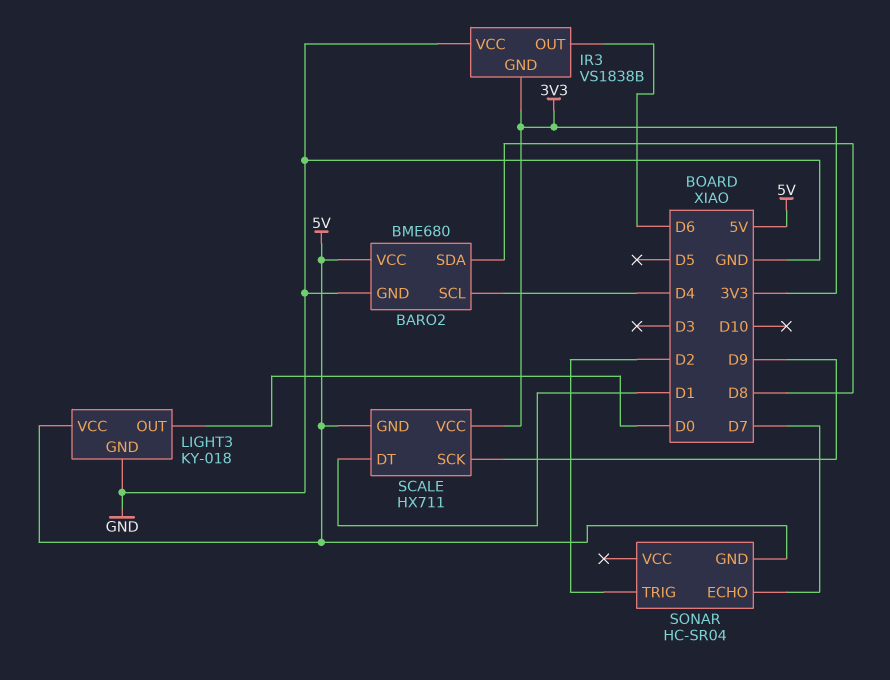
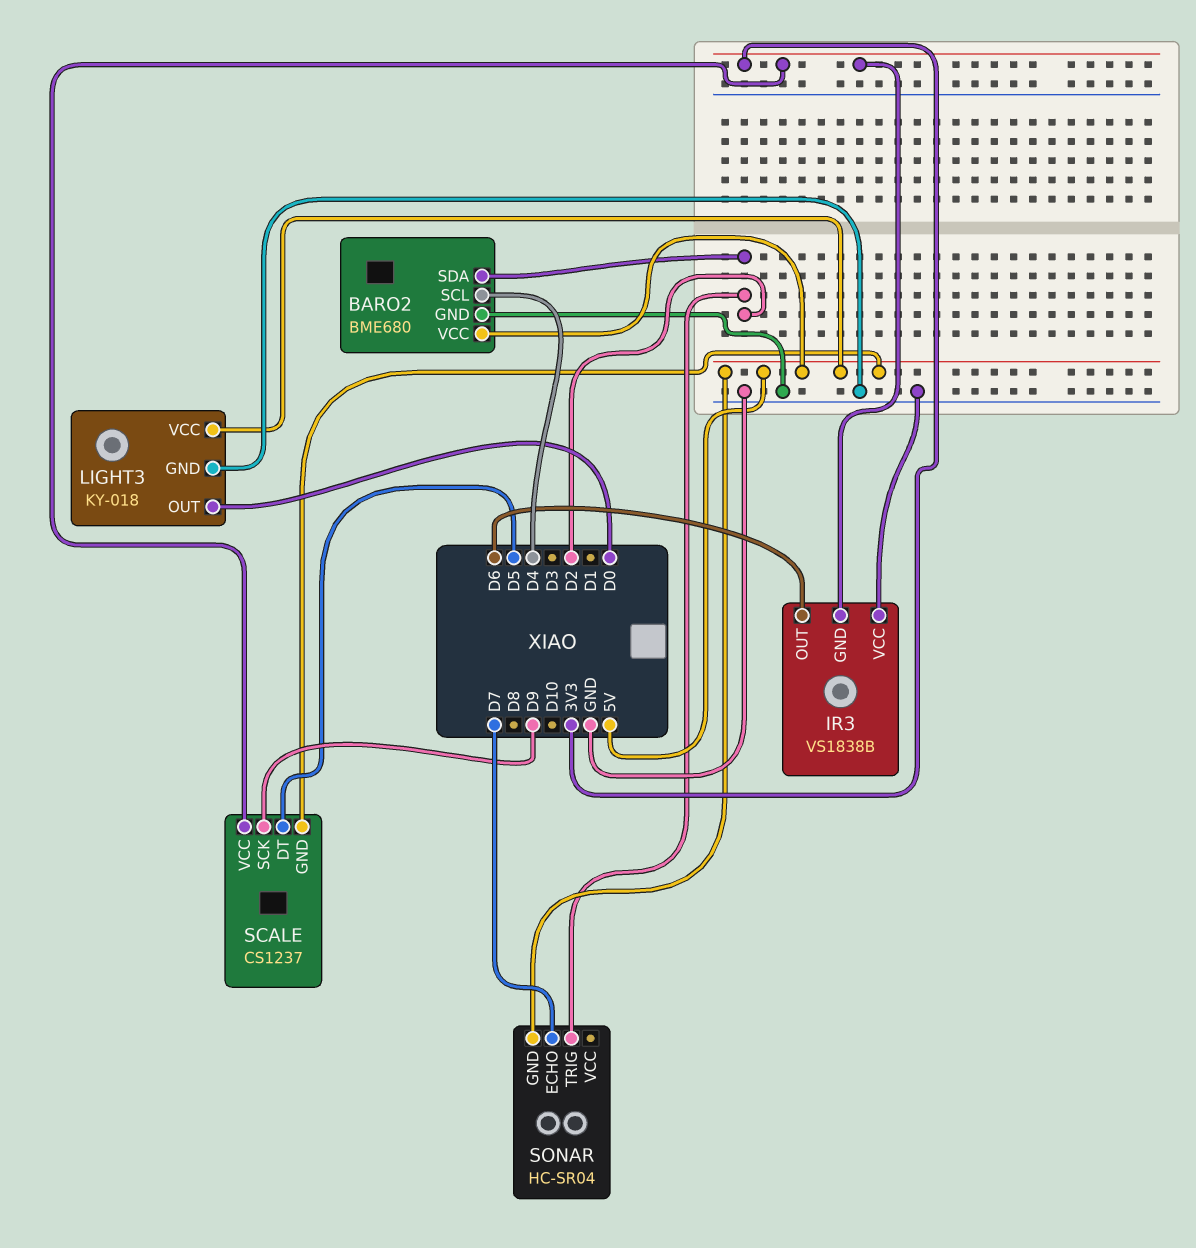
BARO2 pin SDA: D8 -> D2
SCALE: HX711 -> CS1237
SCALE pin DT: D1 -> D5

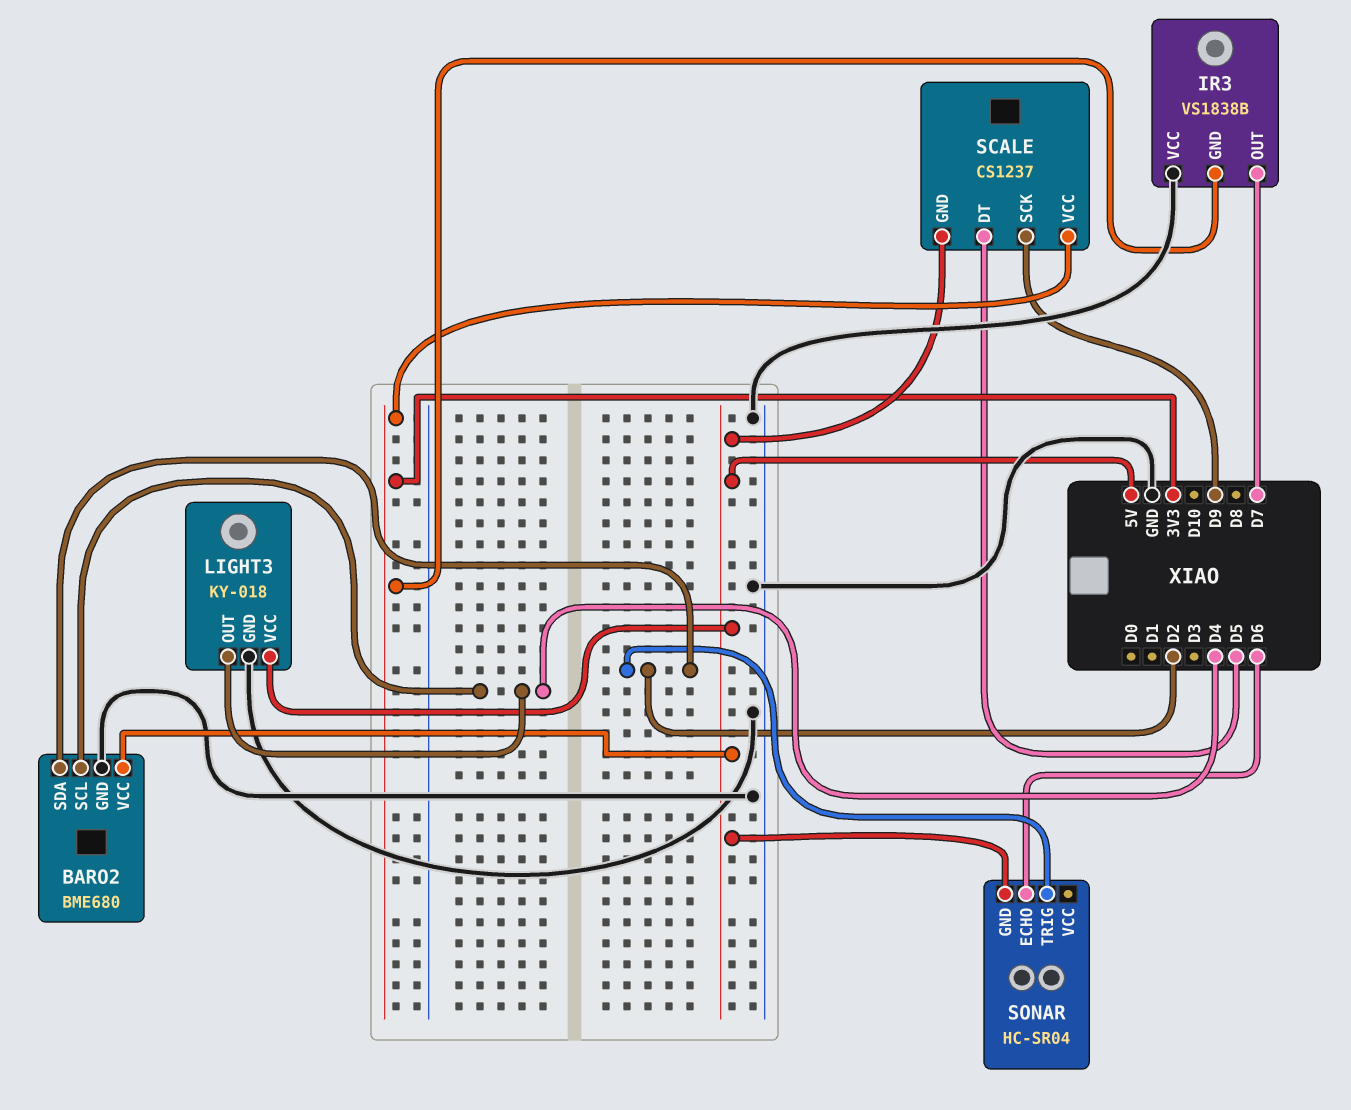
IR3 pin OUT: D6 -> D7
LIGHT3 pin OUT: D0 -> D4
SONAR pin ECHO: D7 -> D6

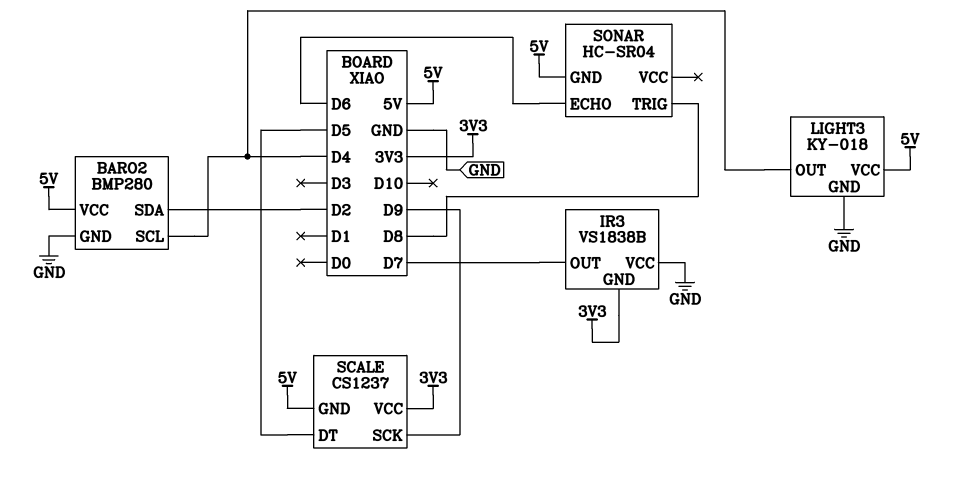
BARO2: BME680 -> BMP280
SONAR pin TRIG: D2 -> D8

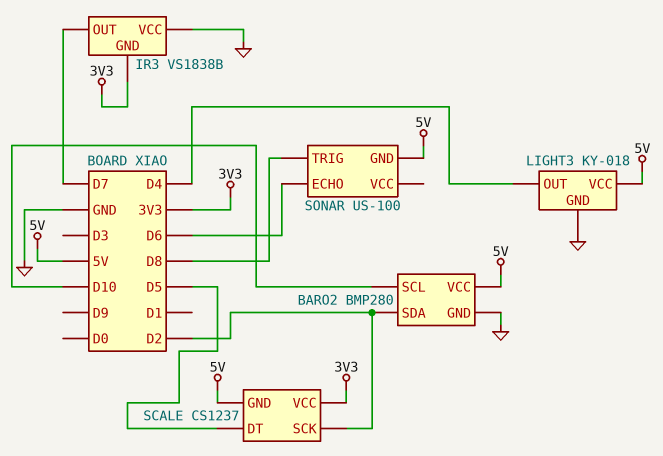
BARO2 pin SCL: D4 -> D10
SCALE pin SCK: D9 -> D2
SONAR: HC-SR04 -> US-100

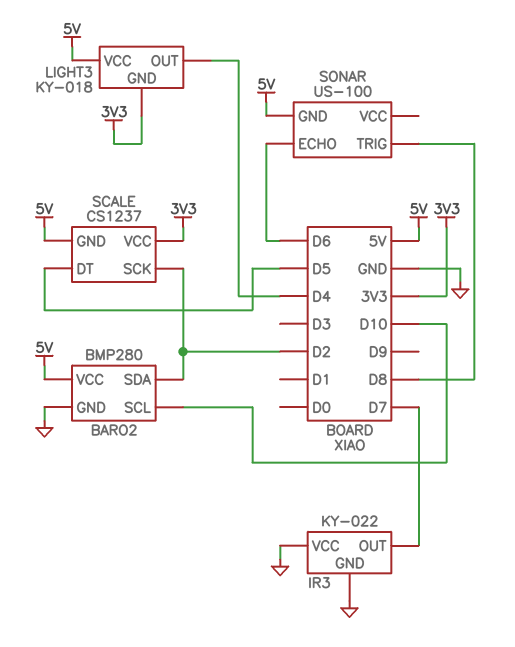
IR3: VS1838B -> KY-022
IR3 pin GND: 3V3 -> GND
LIGHT3 pin GND: GND -> 3V3

